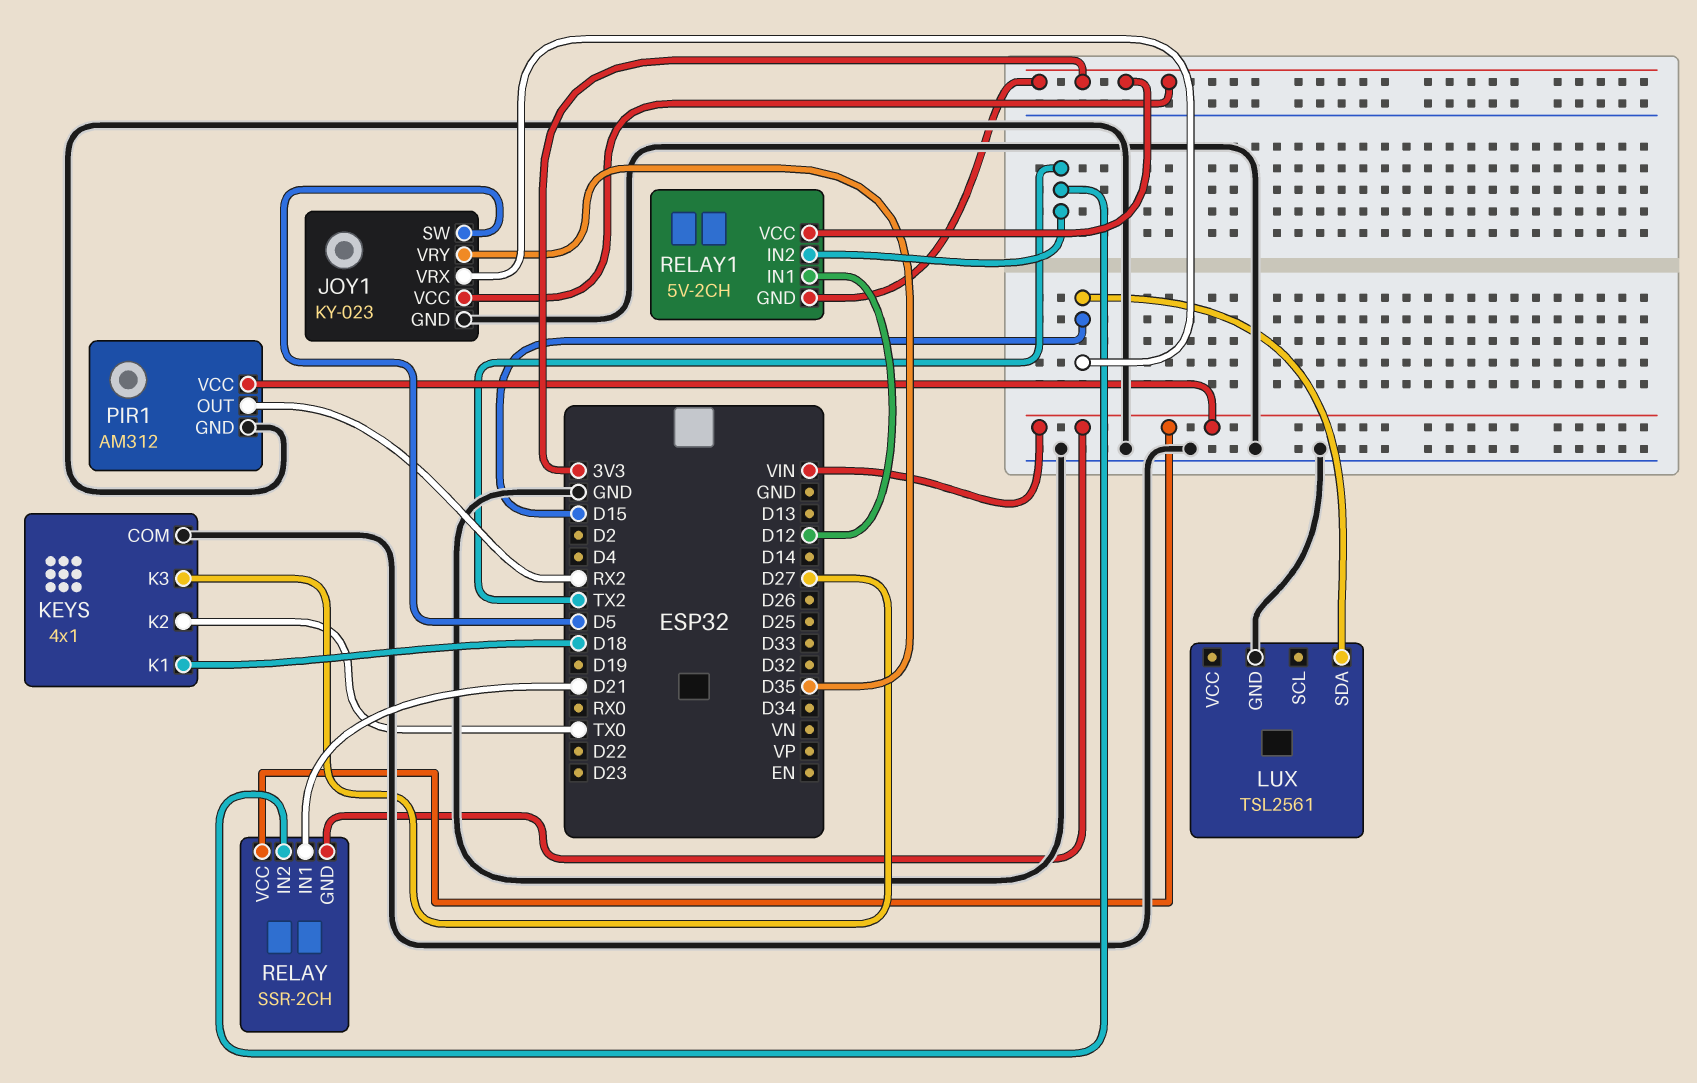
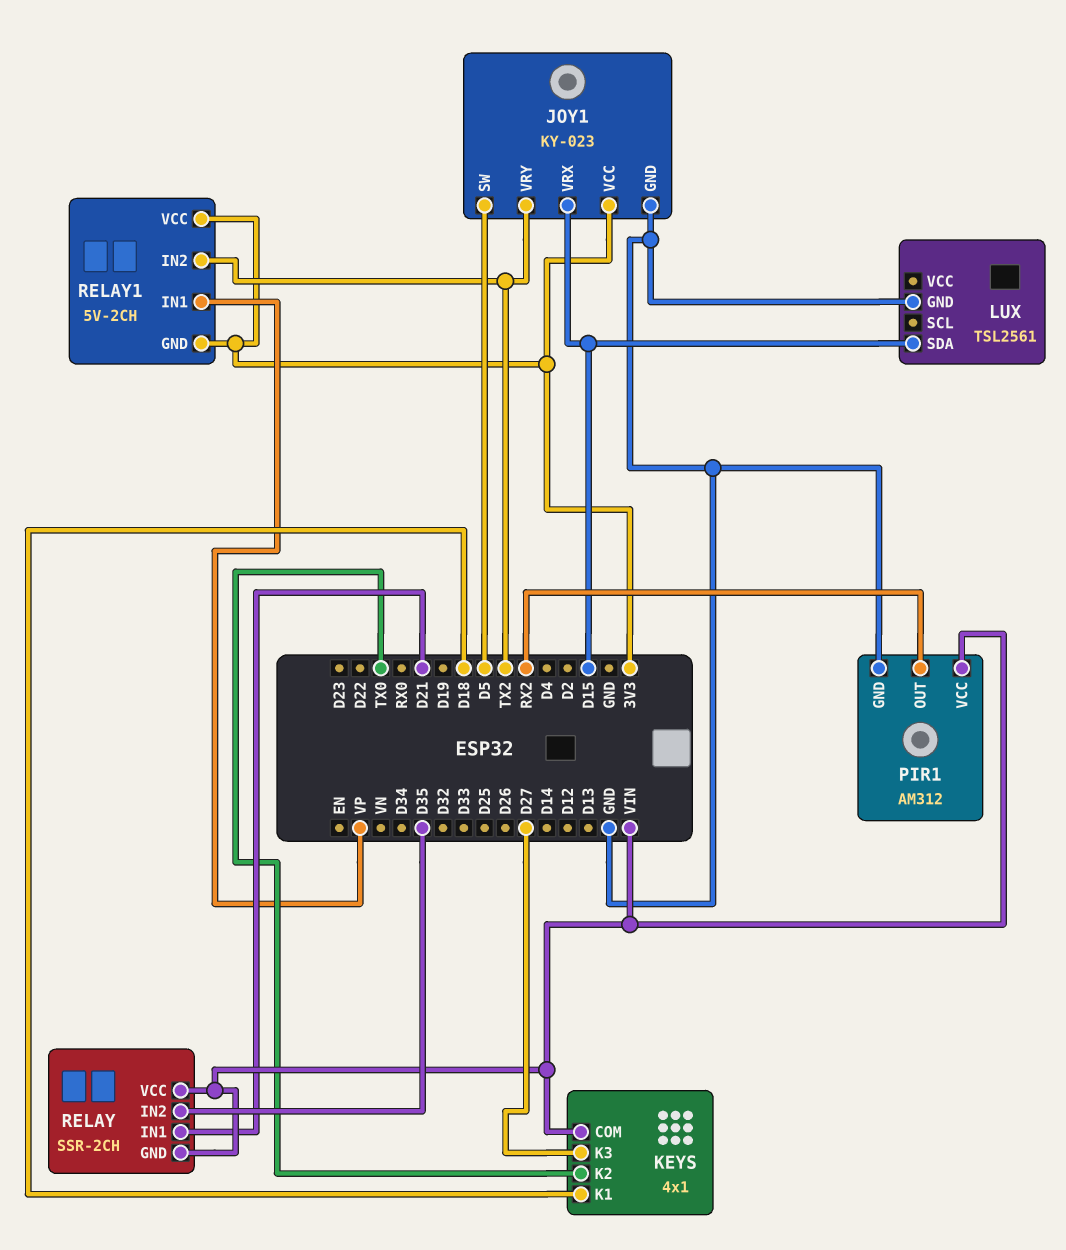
JOY1 pin VRY: D35 -> TX2
KEYS pin COM: GND -> VIN
RELAY pin IN2: TX2 -> D35
RELAY1 pin IN1: D12 -> VP

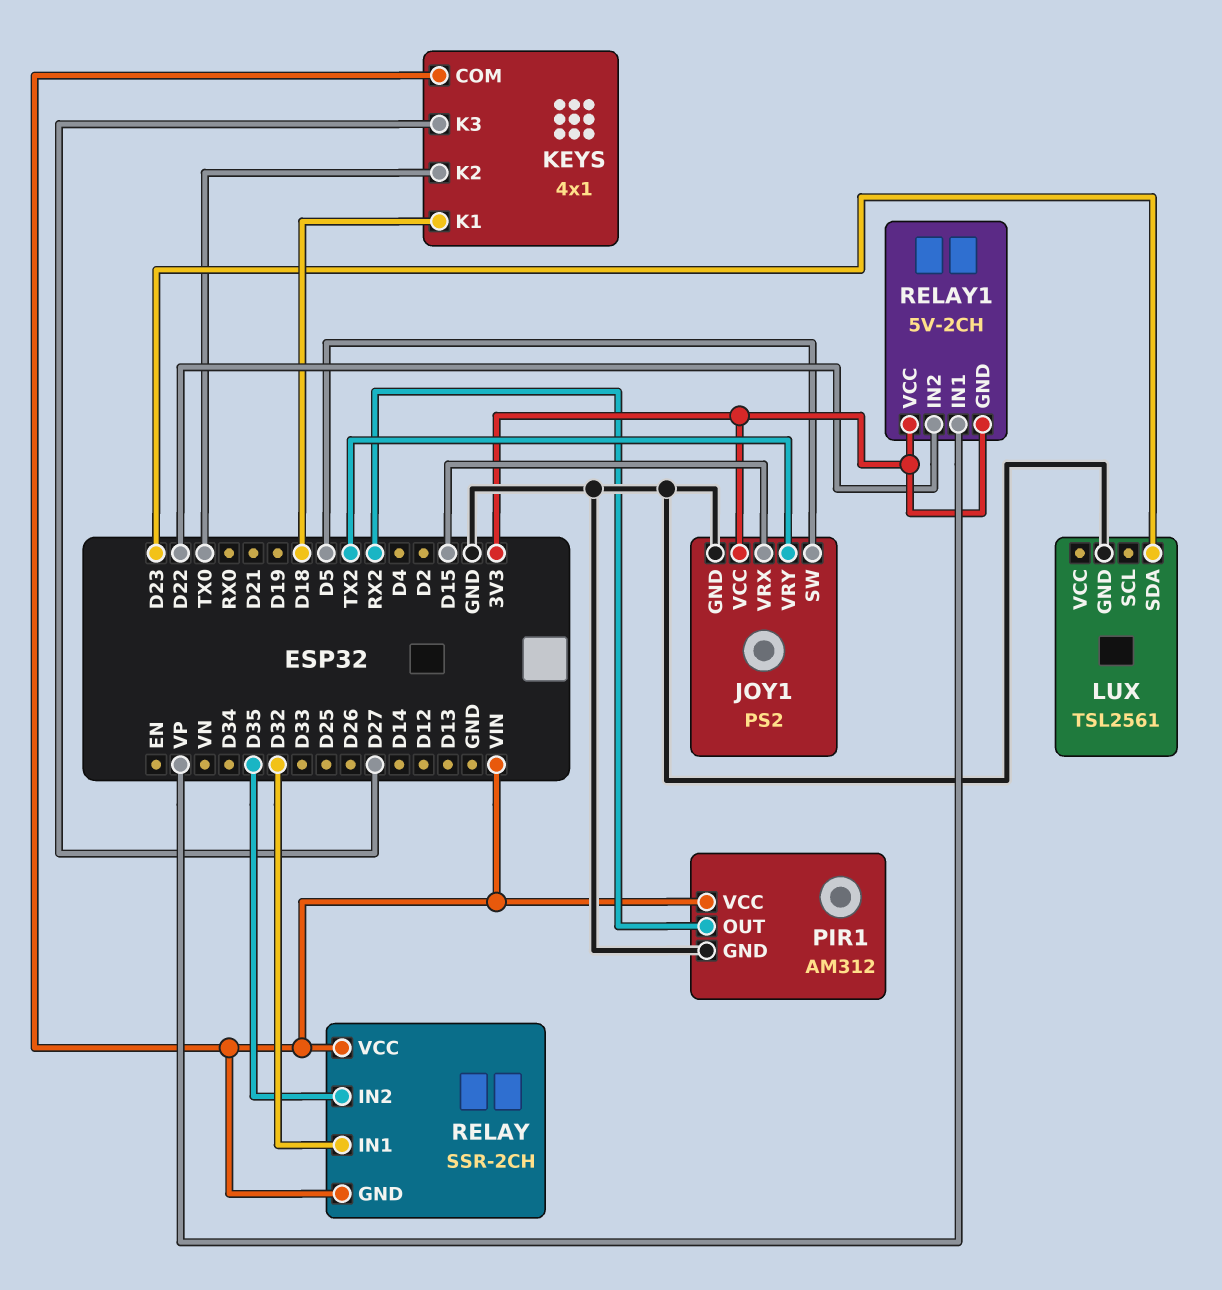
JOY1: KY-023 -> PS2
LUX pin SDA: D15 -> D23
RELAY pin IN1: D21 -> D32
RELAY1 pin IN2: TX2 -> D22

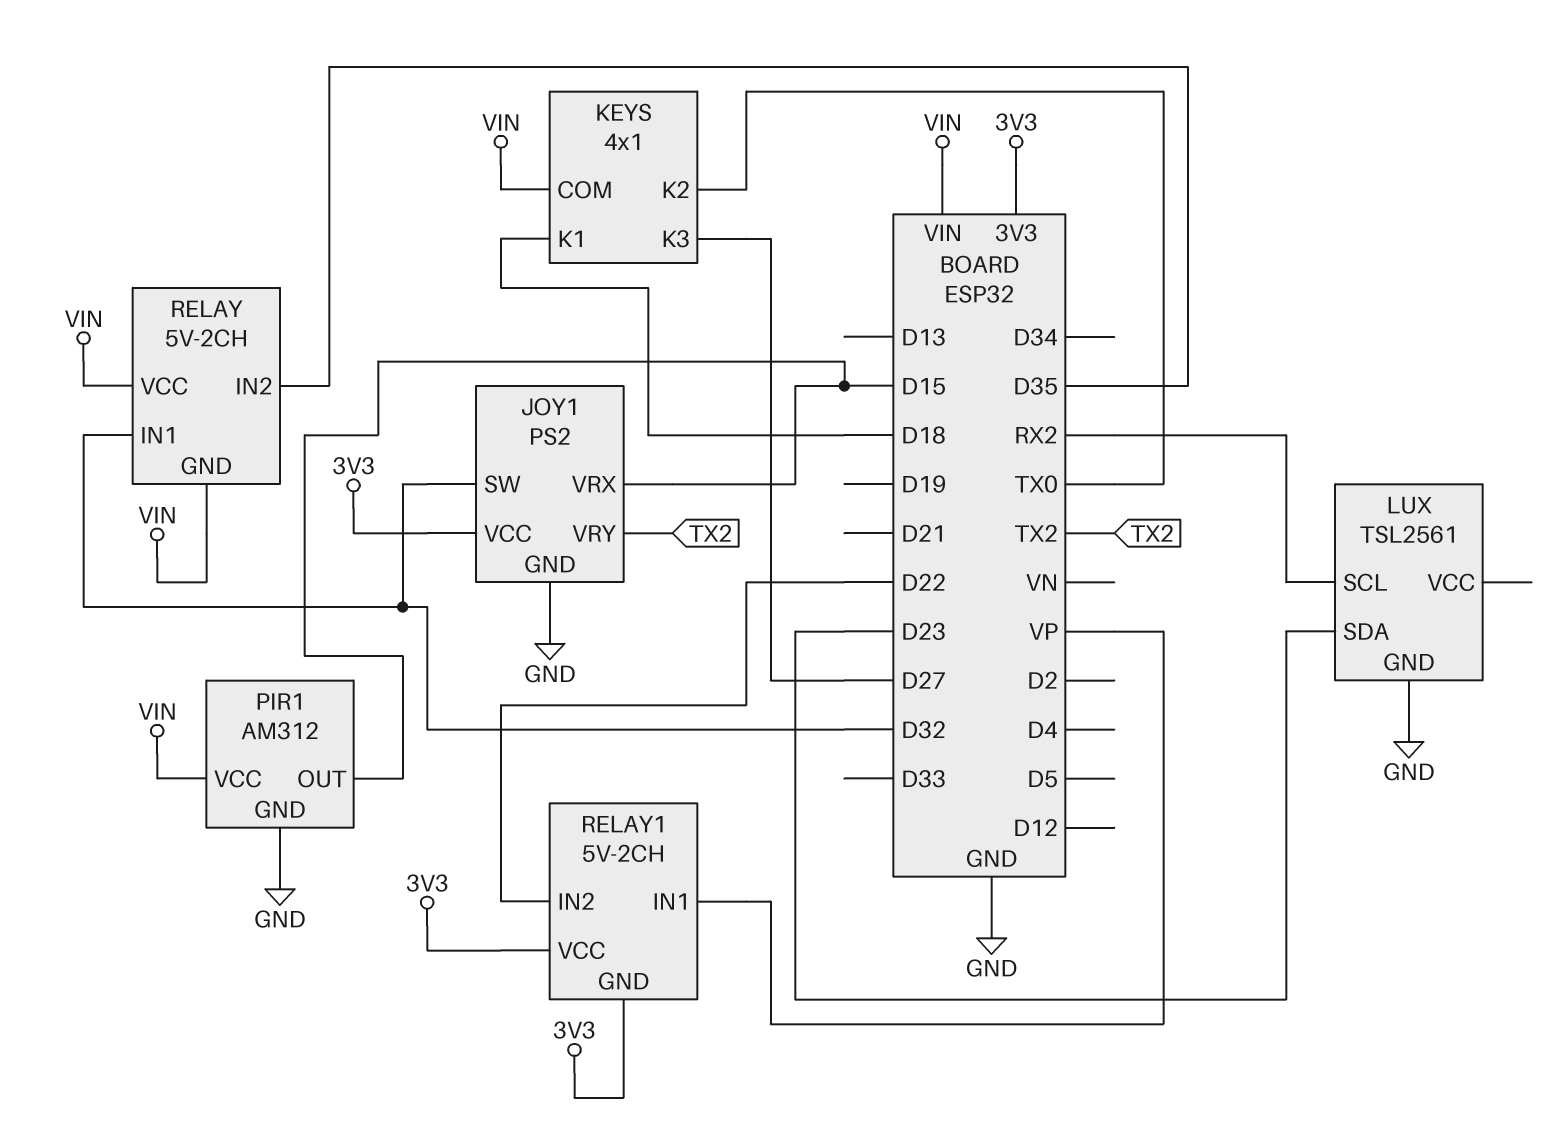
JOY1 pin SW: D5 -> D32
LUX pin SCL: none -> RX2
PIR1 pin OUT: RX2 -> D15
RELAY: SSR-2CH -> 5V-2CH

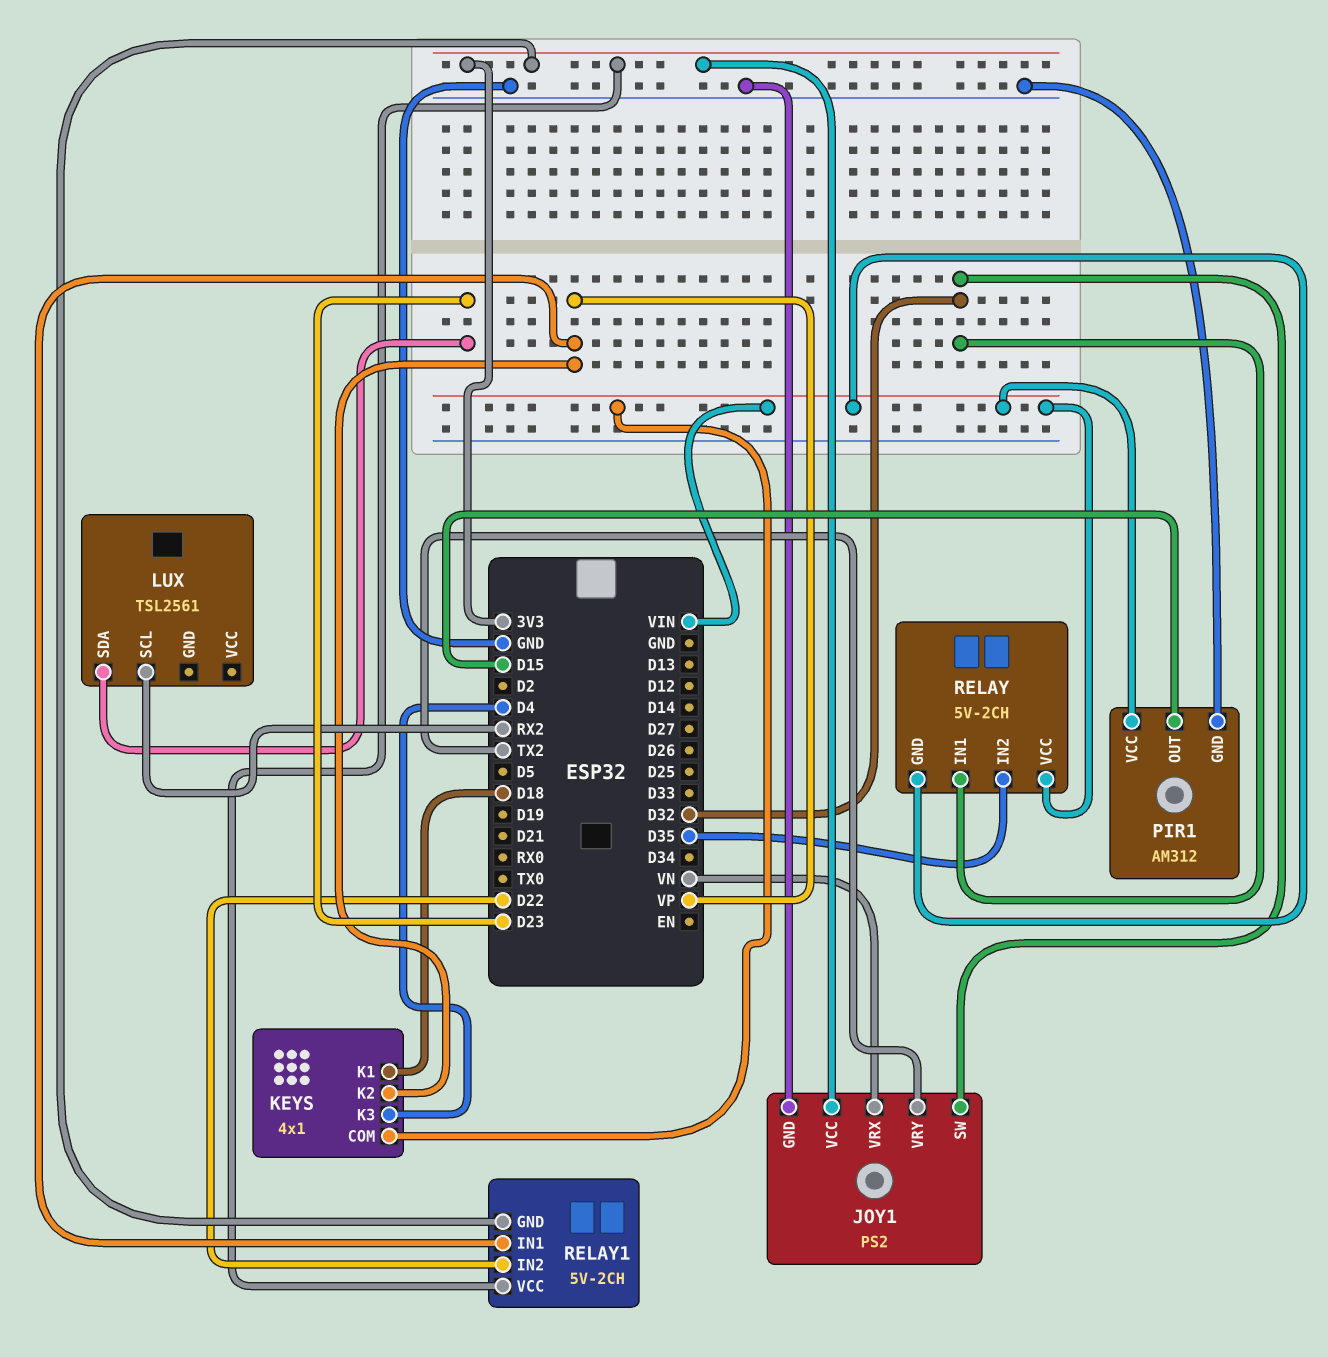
JOY1 pin VRX: D15 -> VN
KEYS pin K2: TX0 -> VP
KEYS pin K3: D27 -> D4
LUX pin GND: GND -> none

